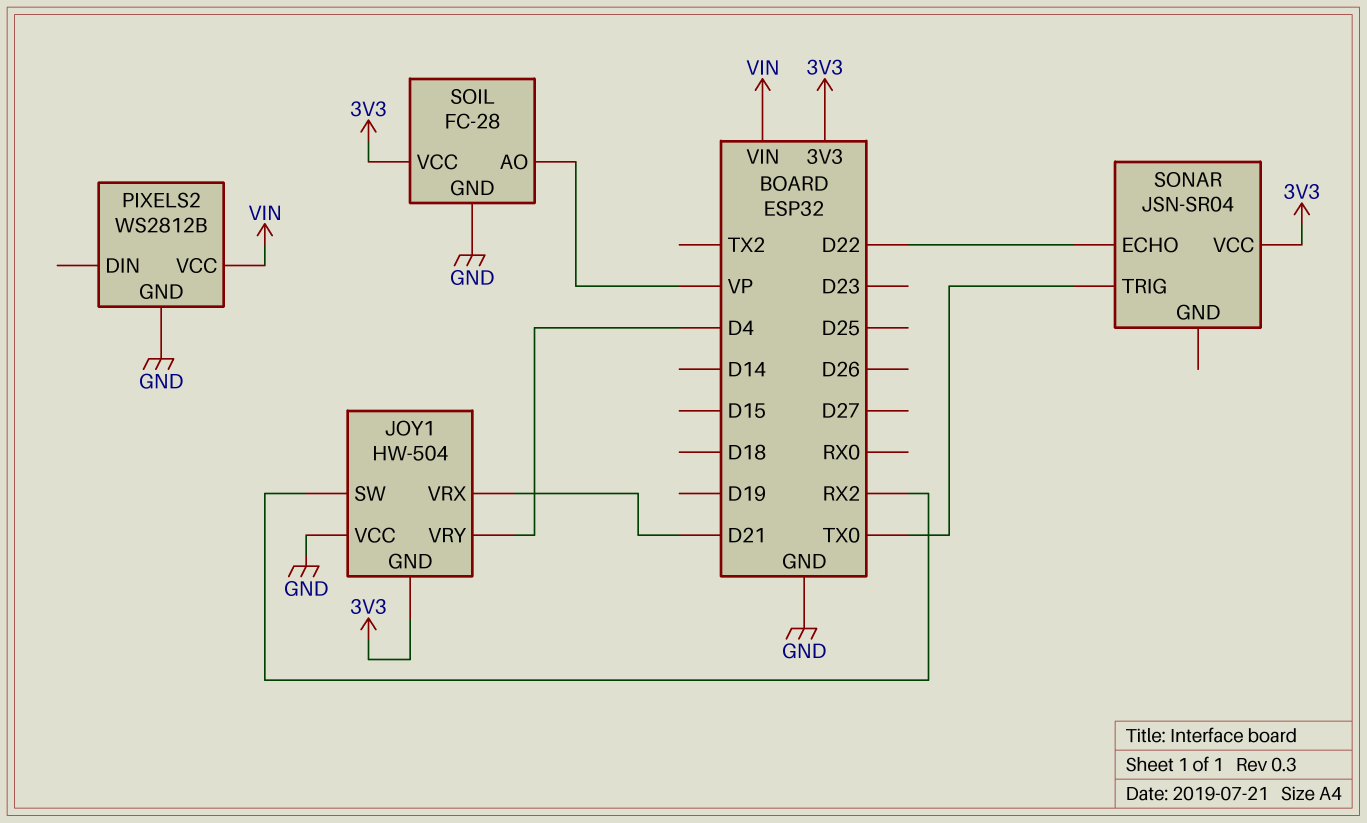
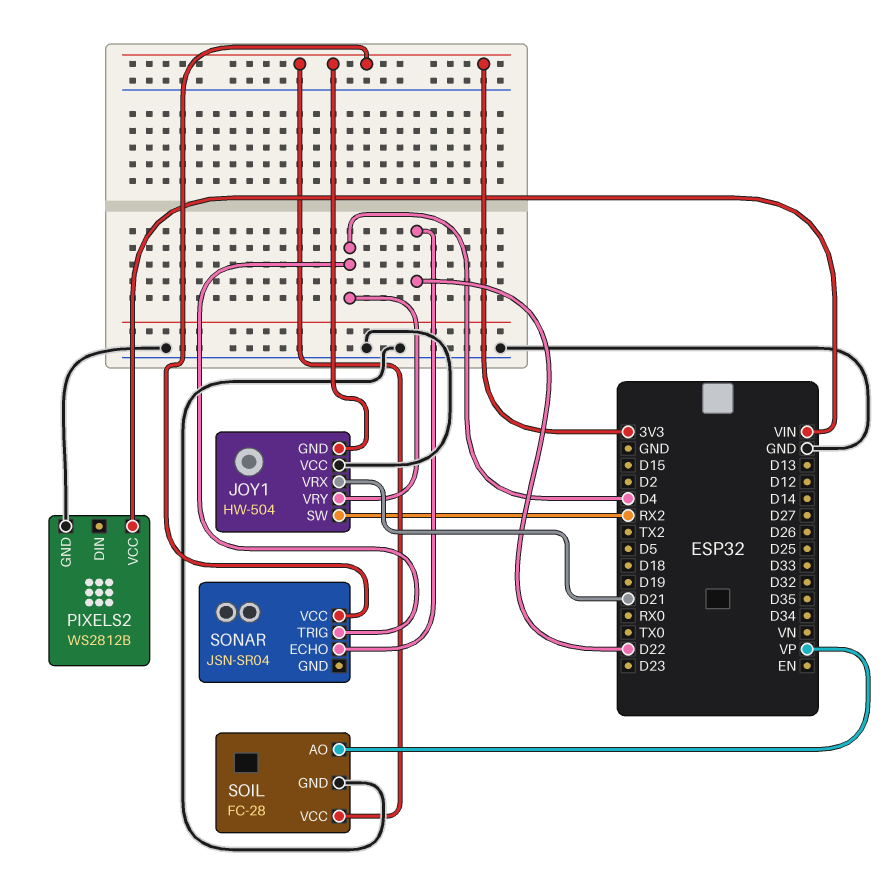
SONAR pin TRIG: TX0 -> D4

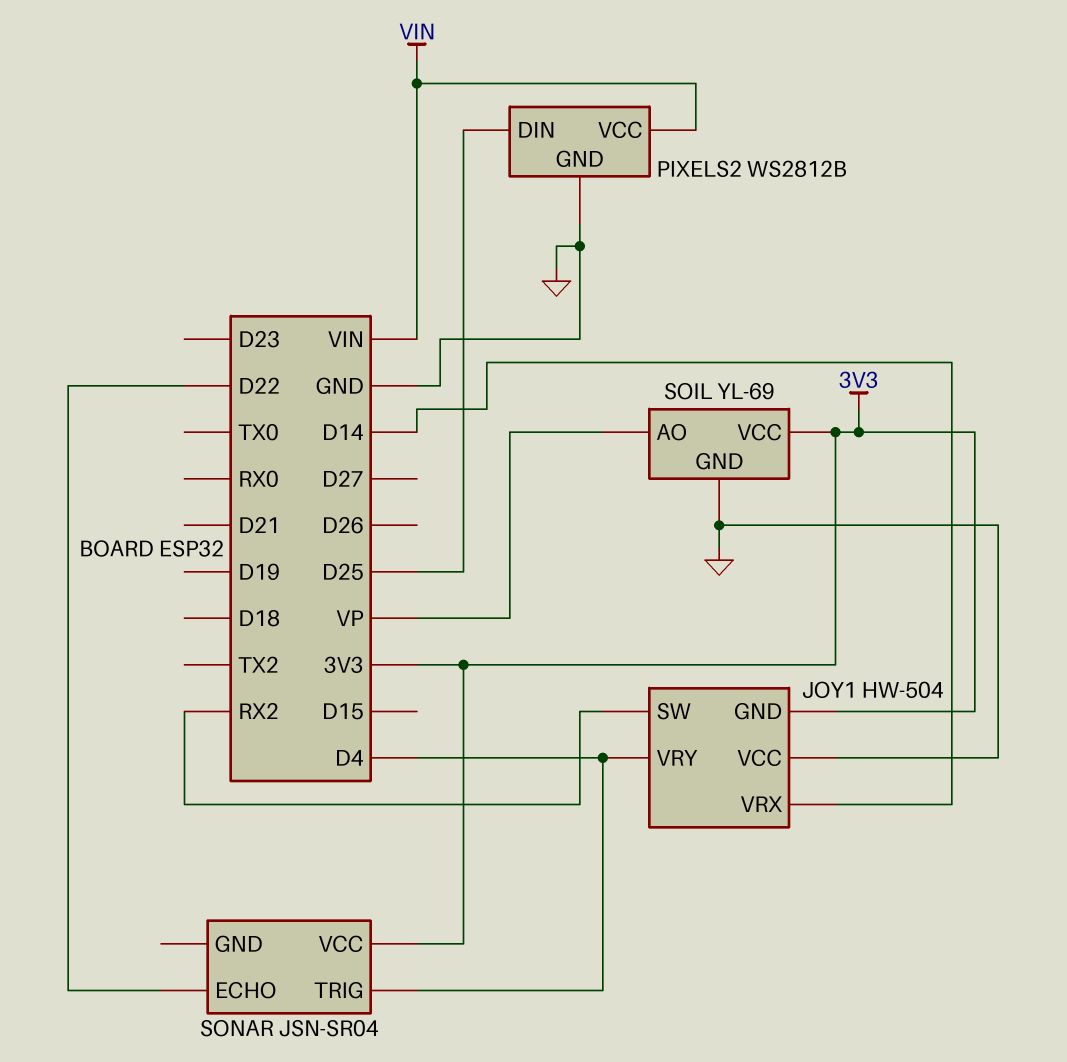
JOY1 pin VRX: D21 -> D14
PIXELS2 pin DIN: none -> D25
SOIL: FC-28 -> YL-69

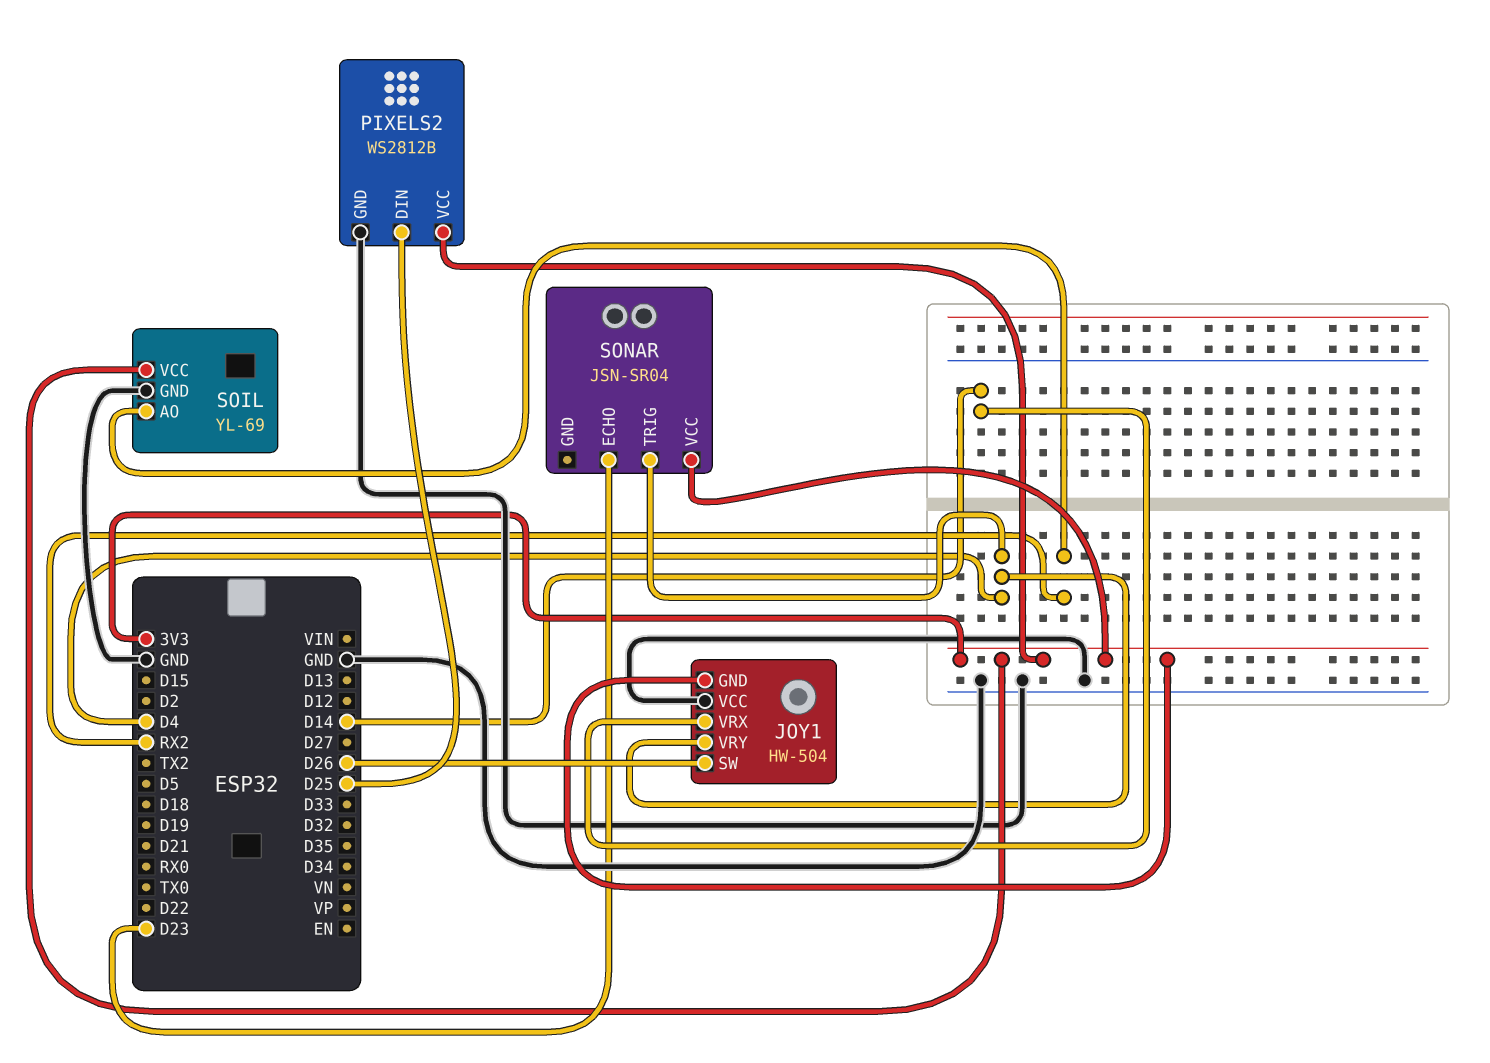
JOY1 pin SW: RX2 -> D26
PIXELS2 pin VCC: VIN -> 3V3
SOIL pin AO: VP -> RX2
SONAR pin ECHO: D22 -> D23

